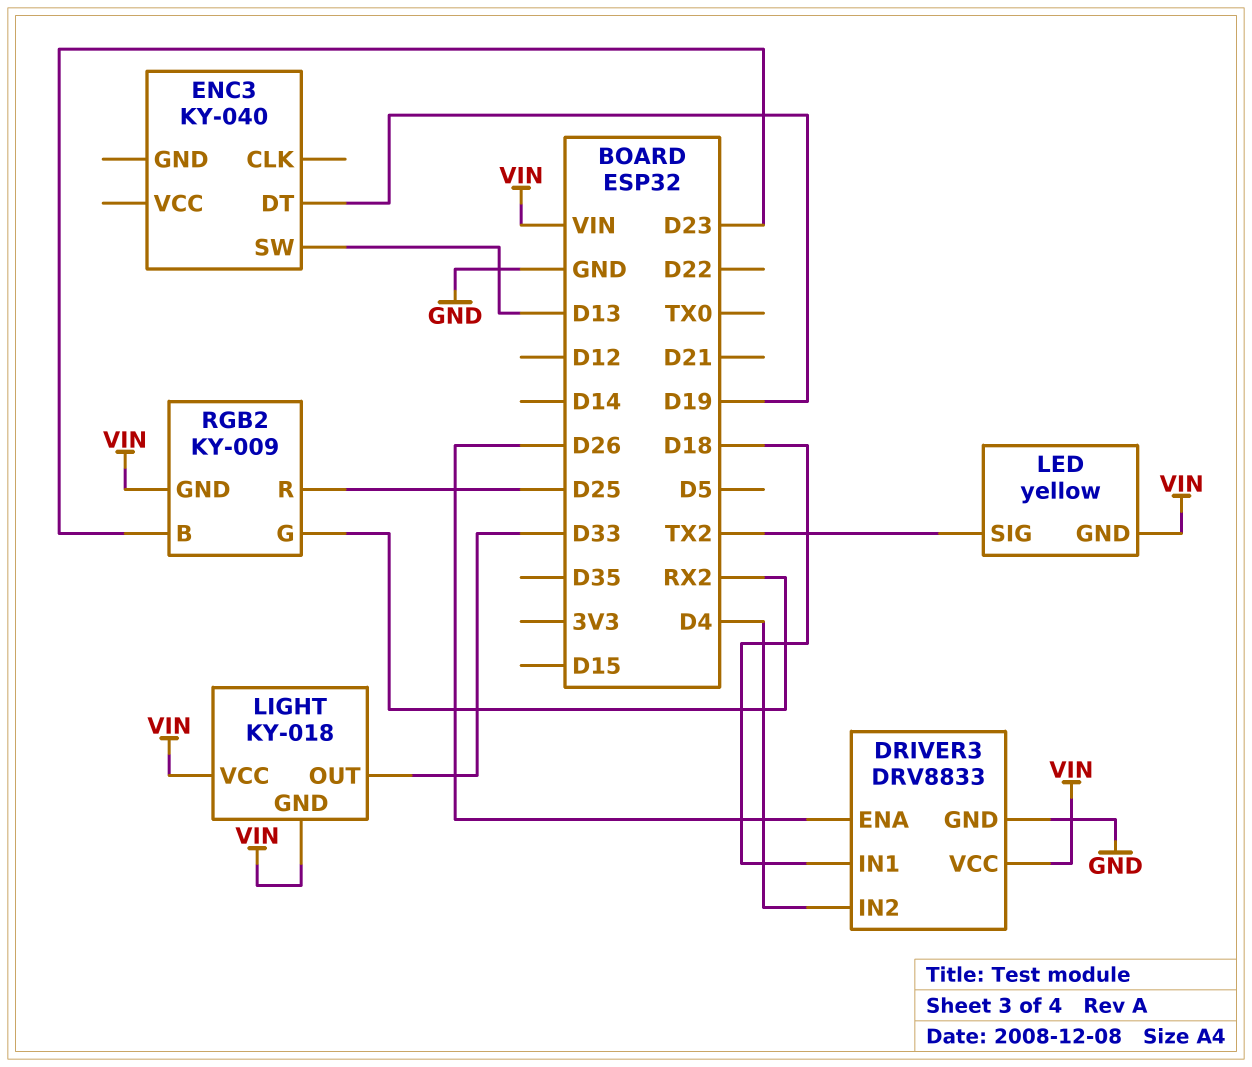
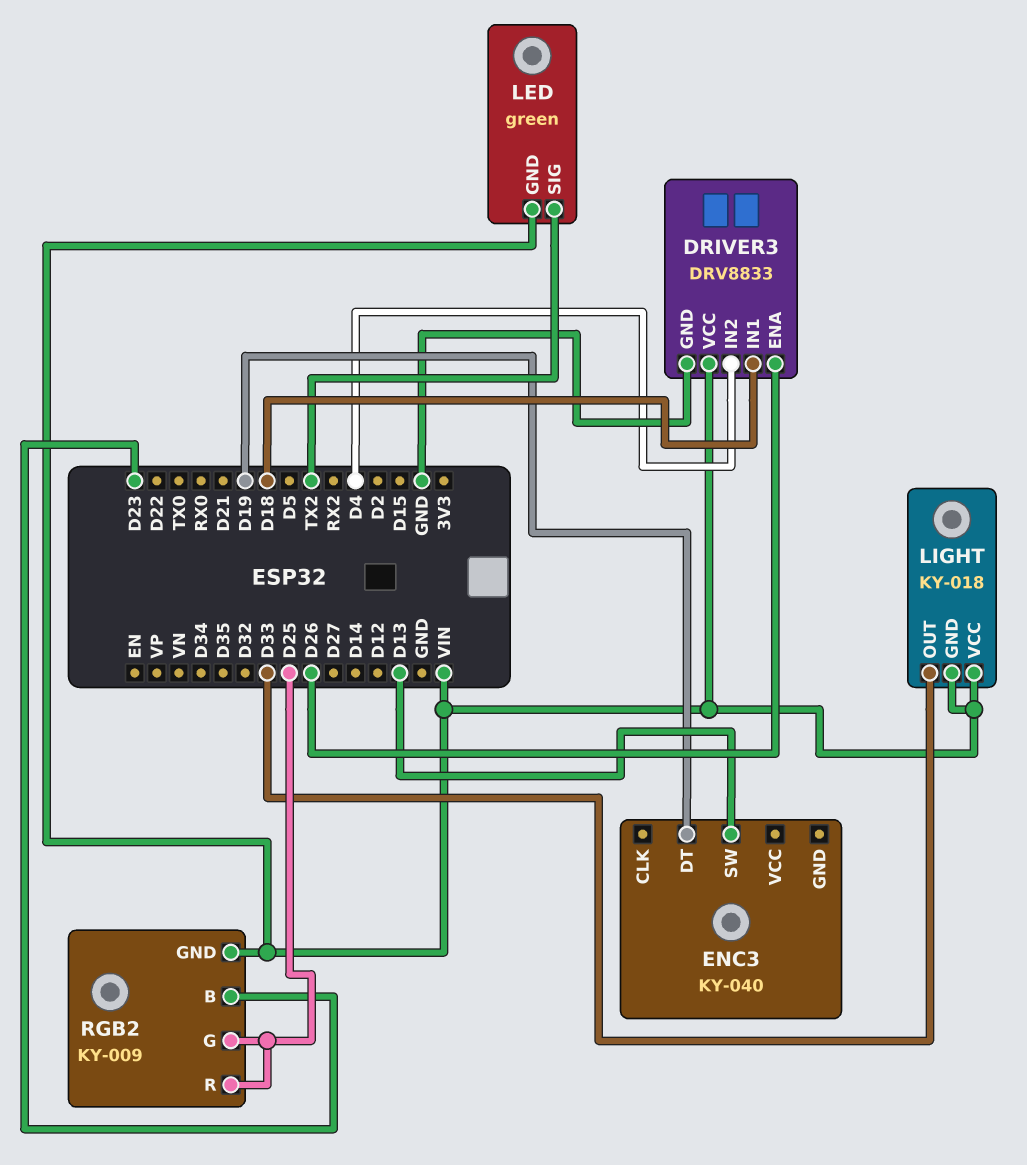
LED: yellow -> green
RGB2 pin G: RX2 -> D25

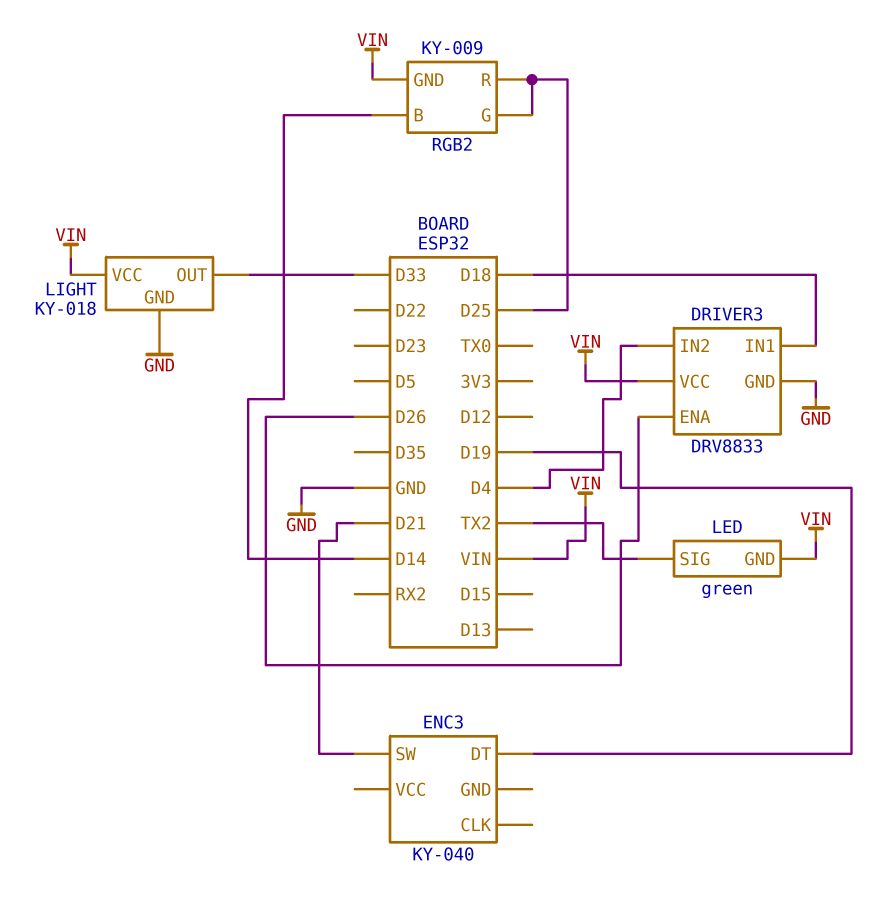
ENC3 pin SW: D13 -> D21
LIGHT pin GND: VIN -> GND
RGB2 pin B: D23 -> D14

